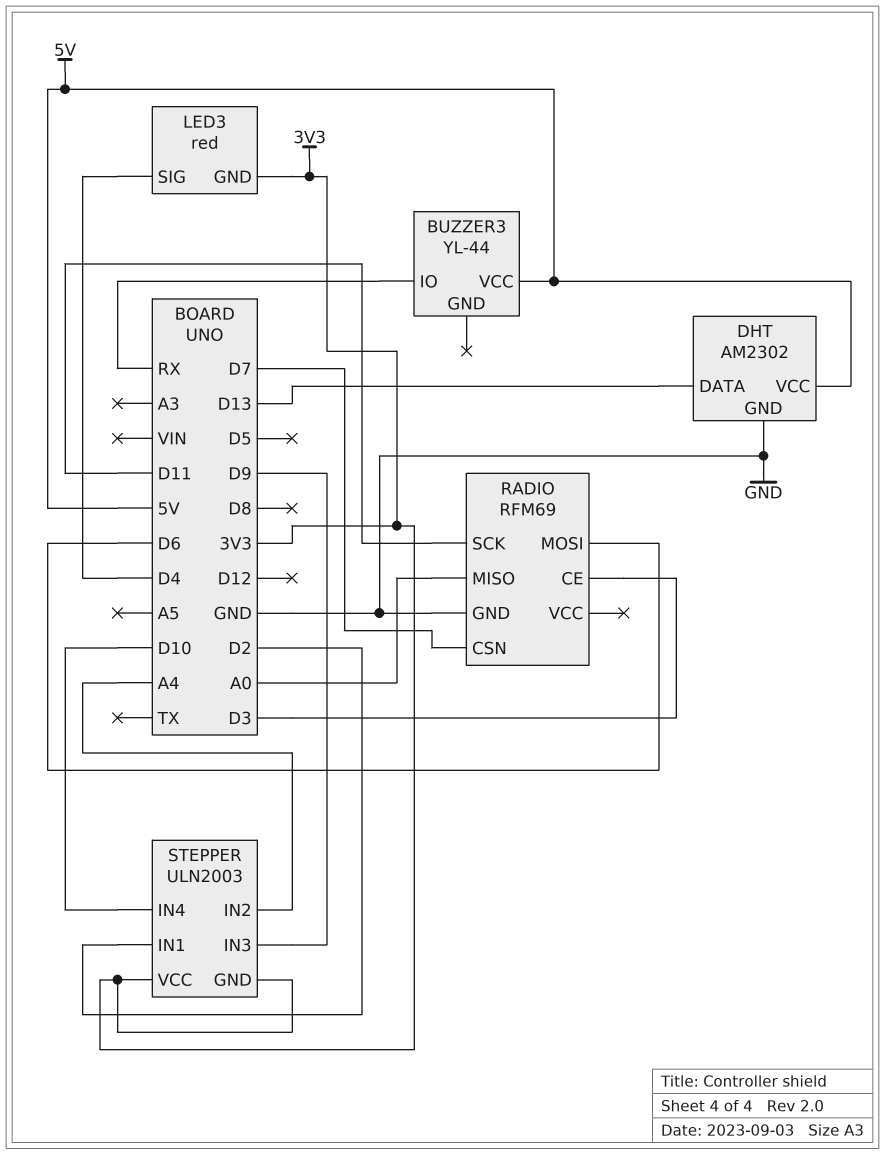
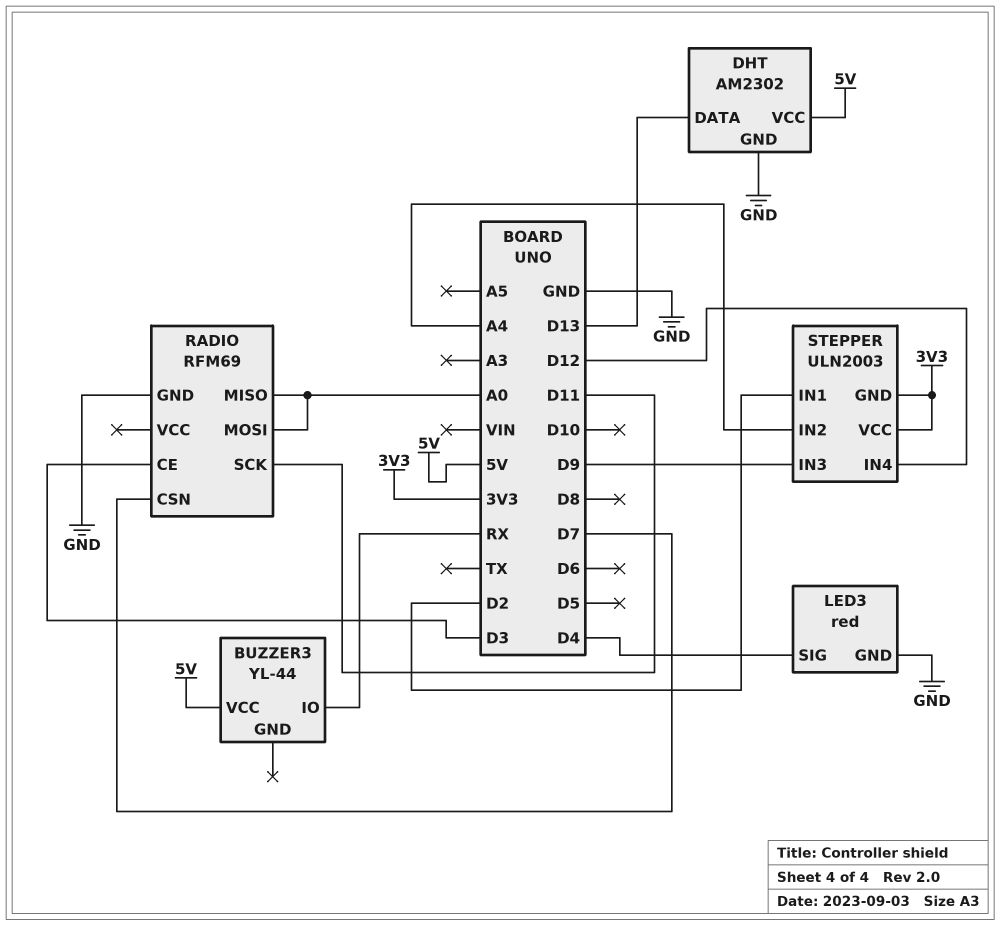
LED3 pin GND: 3V3 -> GND
RADIO pin MOSI: D6 -> A0
STEPPER pin IN4: D10 -> D12

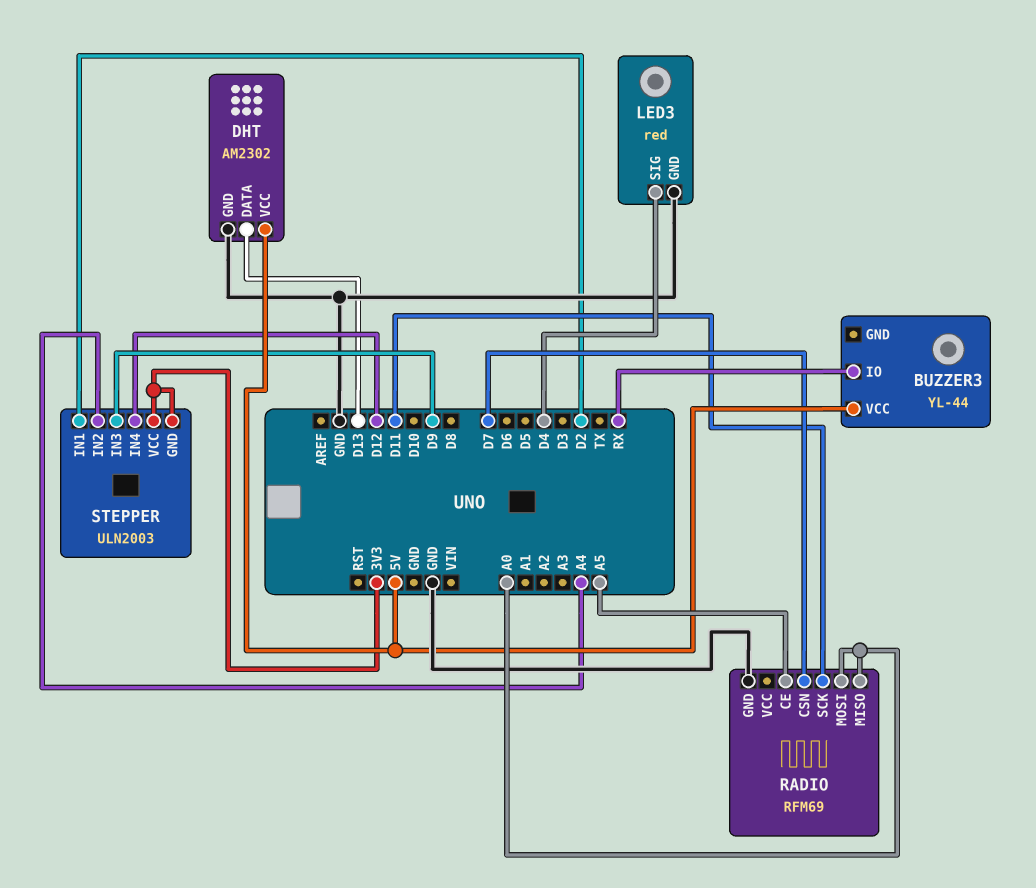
RADIO pin CE: D3 -> A5

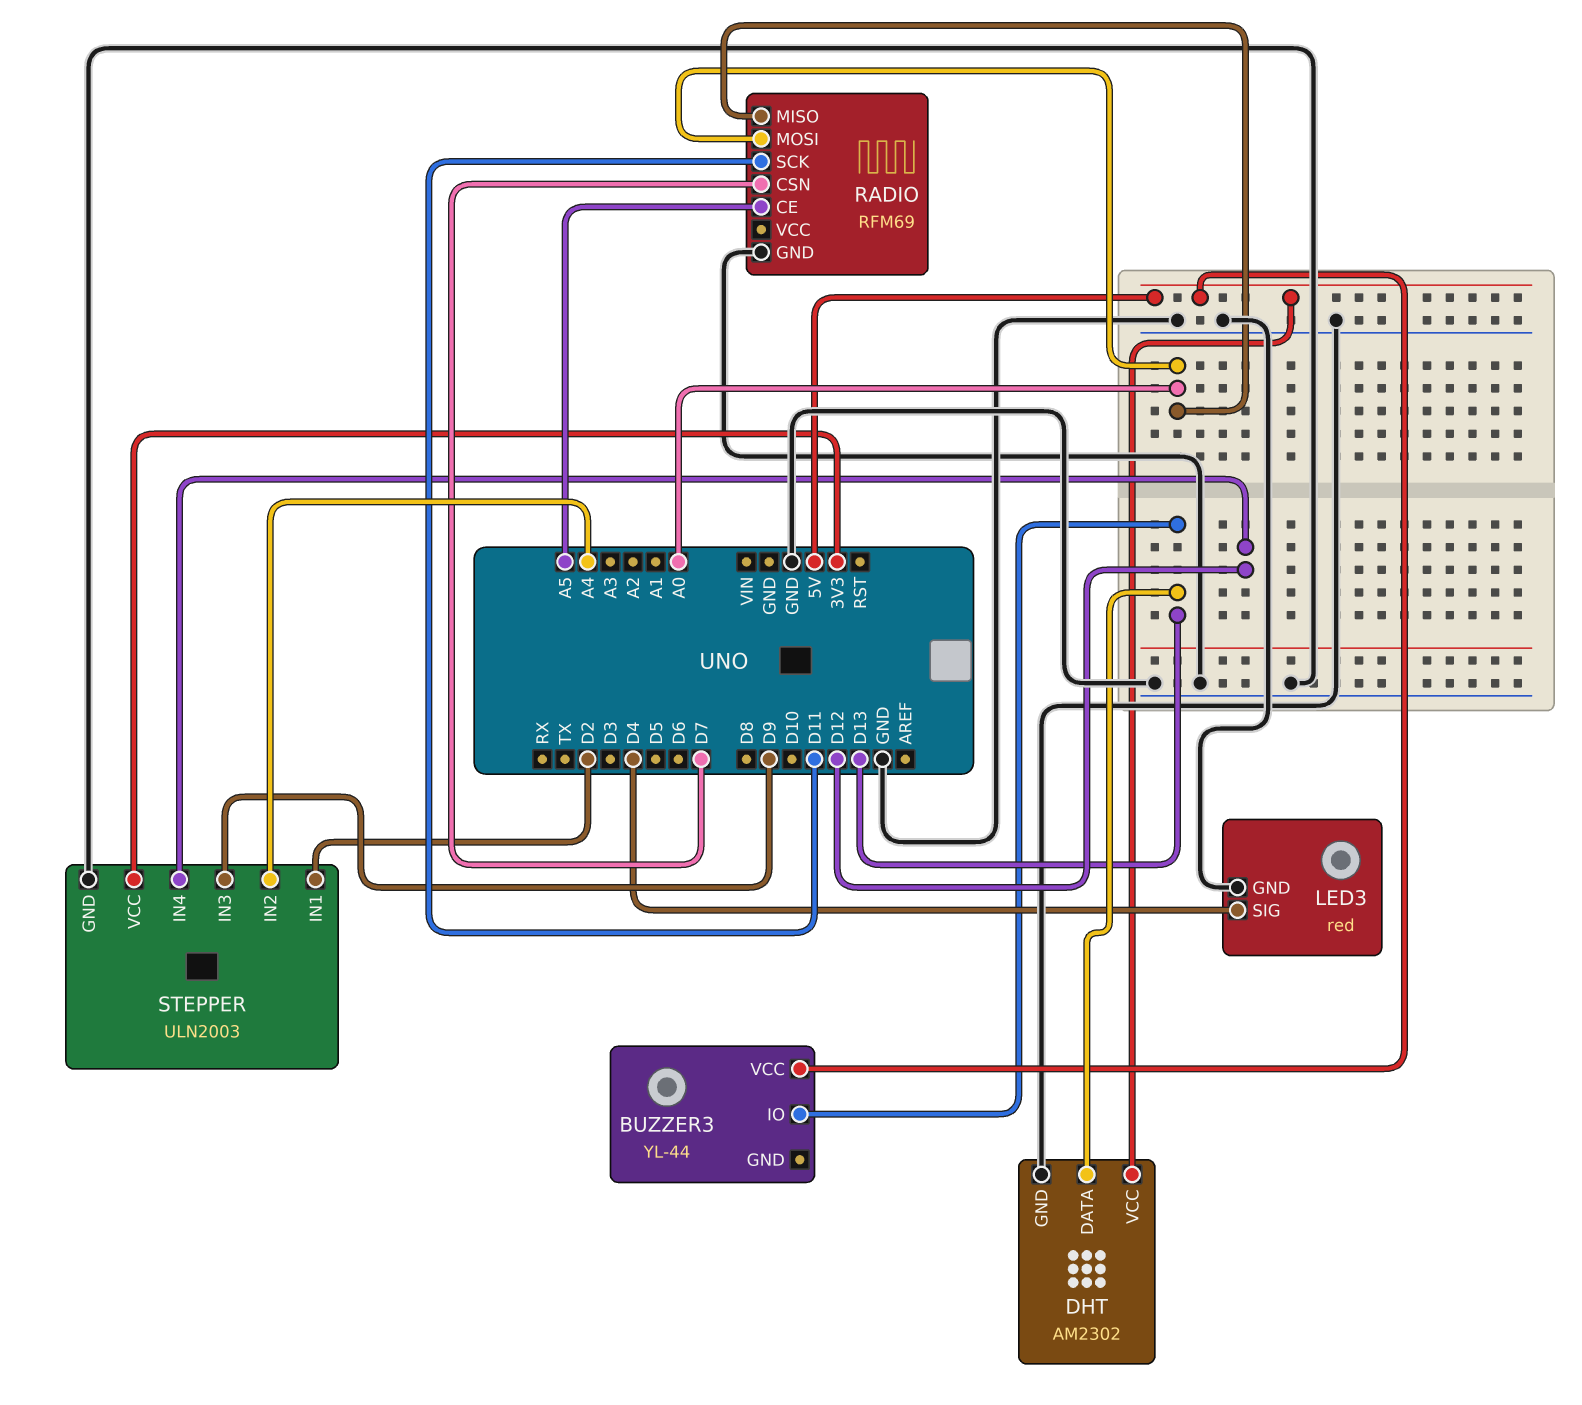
BUZZER3 pin IO: RX -> D13
STEPPER pin GND: 3V3 -> GND

